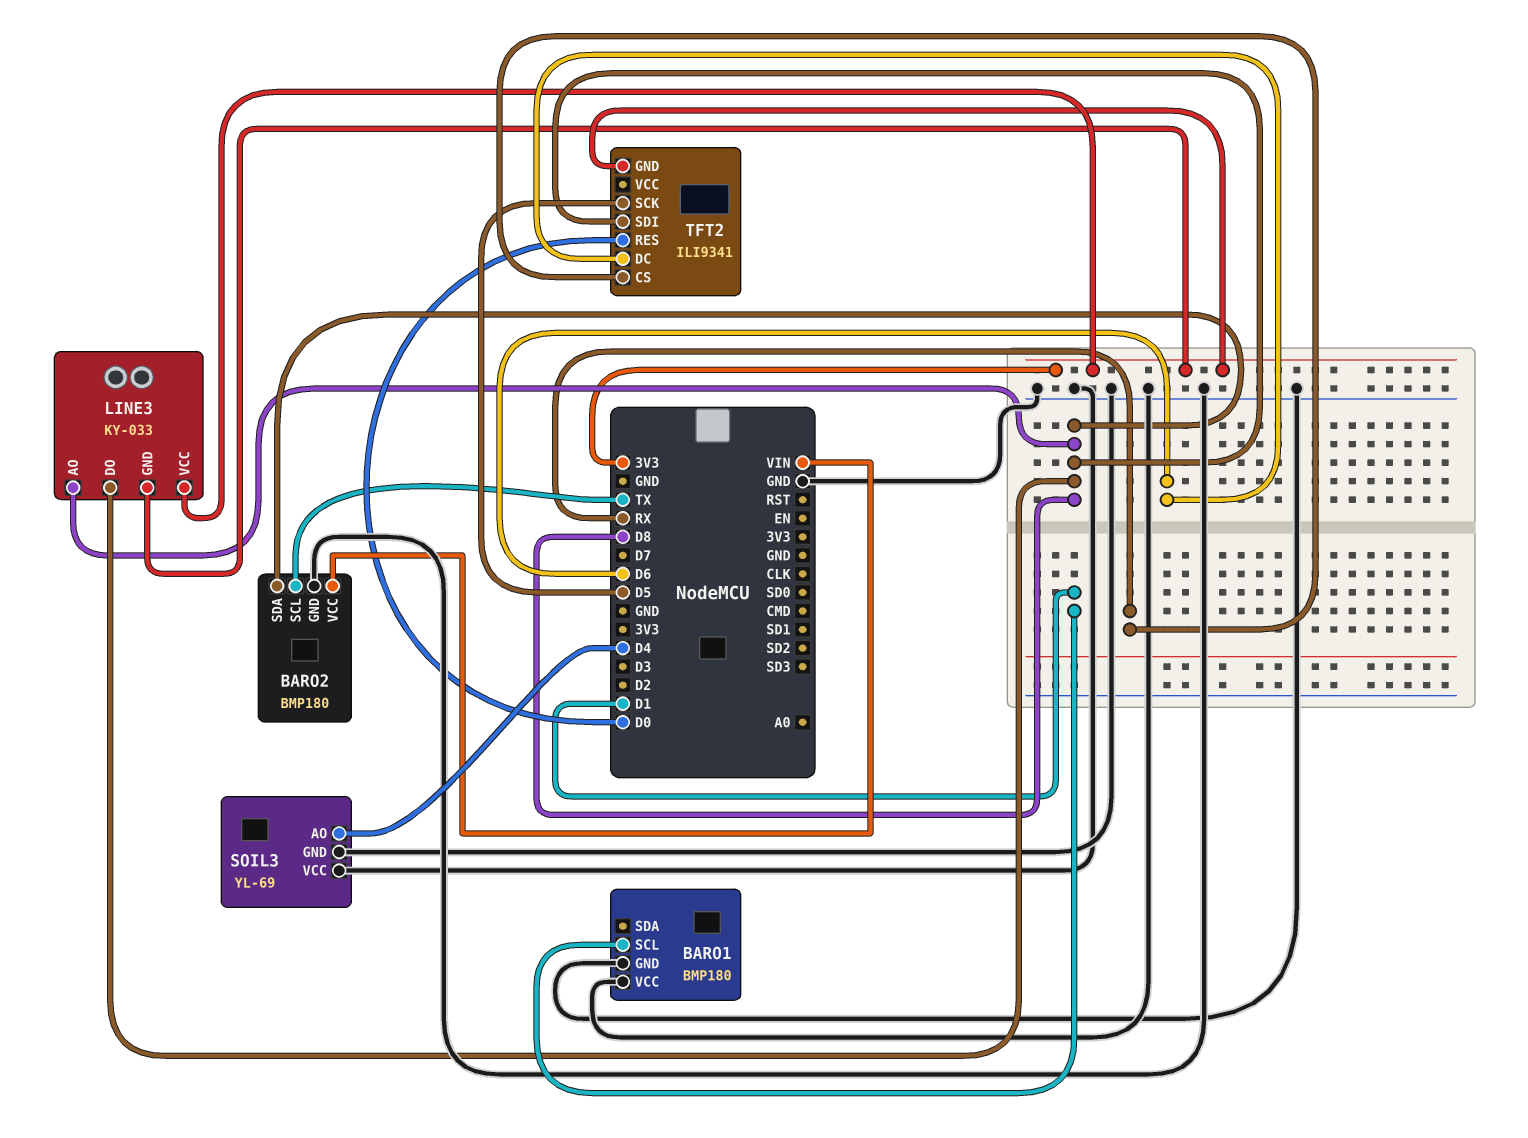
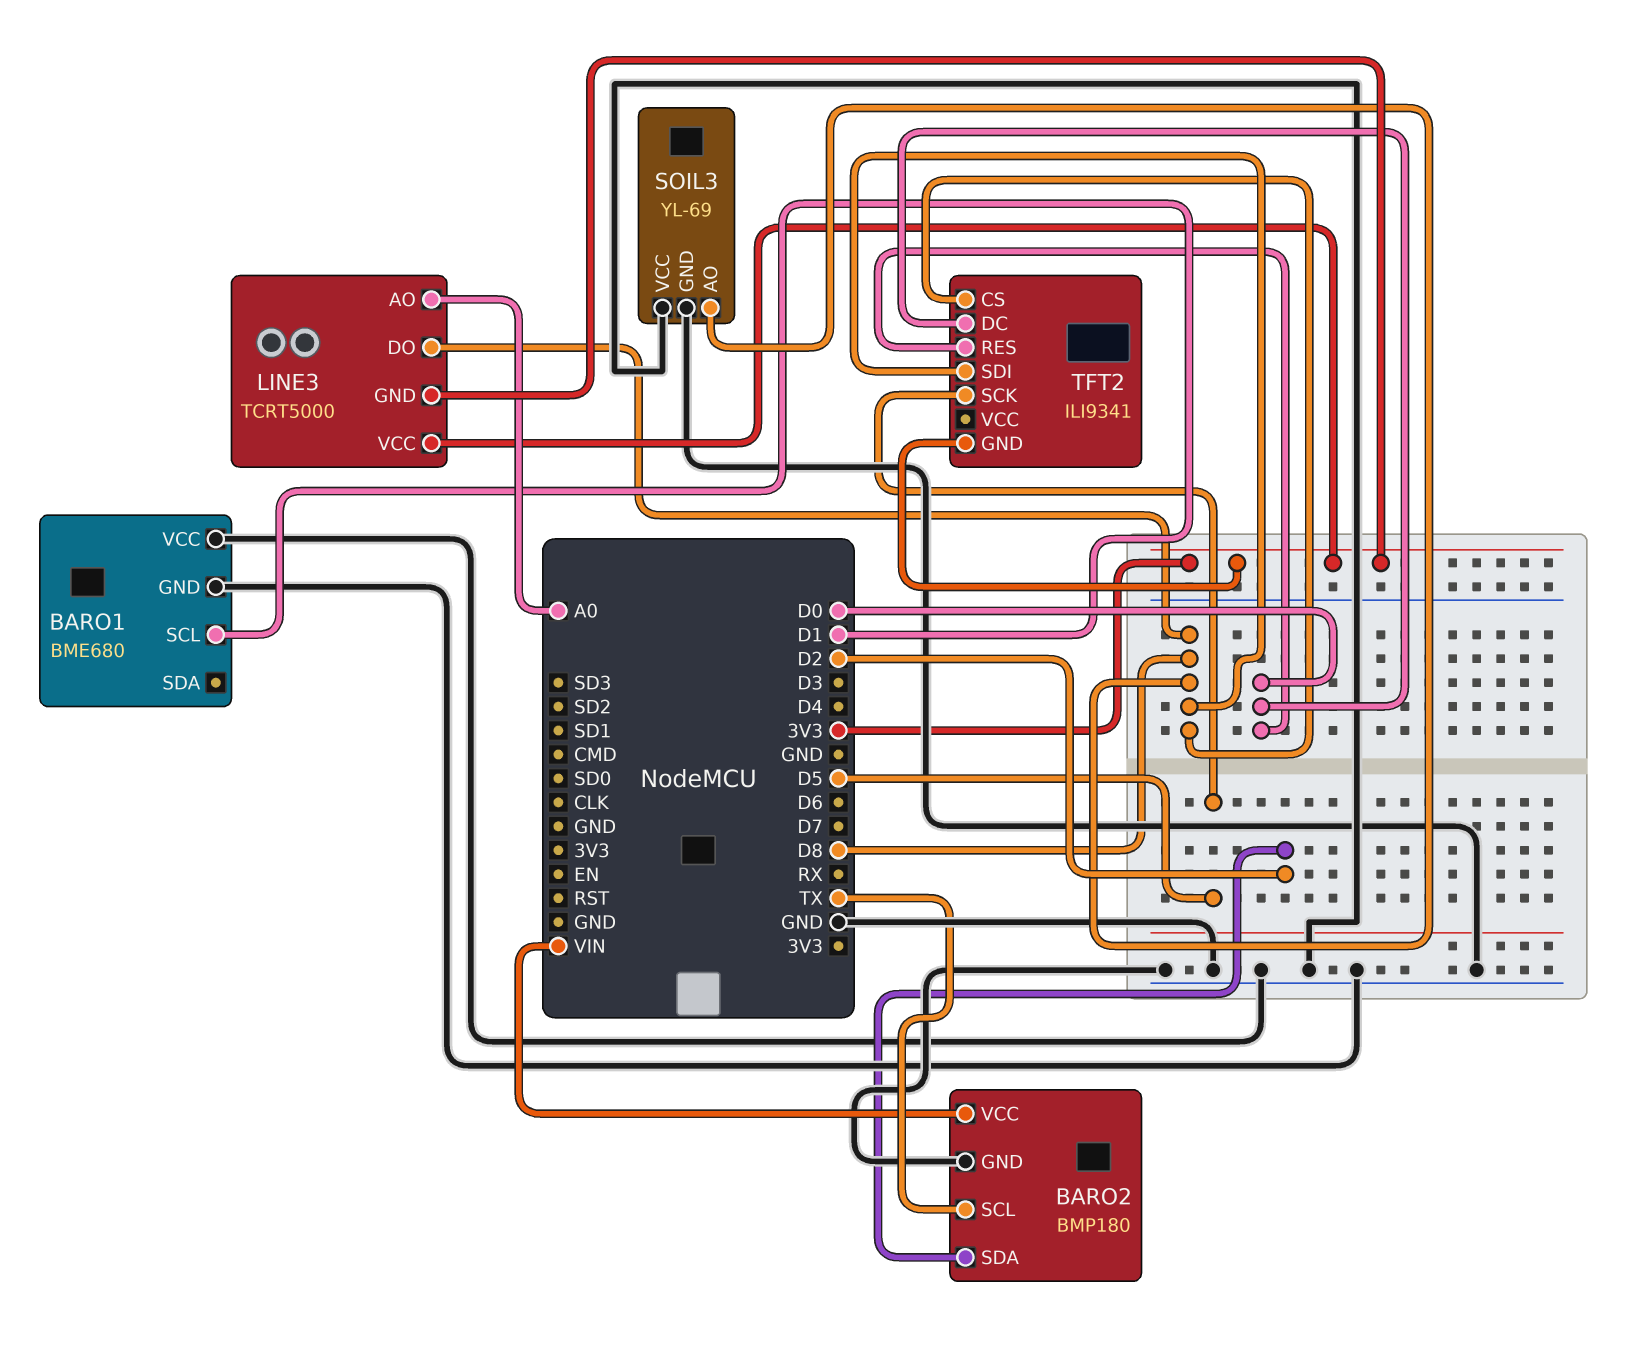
BARO1: BMP180 -> BME680
BARO2 pin SDA: D8 -> D2
LINE3: KY-033 -> TCRT5000
LINE3 pin AO: D8 -> A0
SOIL3 pin AO: D4 -> D8
TFT2 pin CS: RX -> D8
TFT2 pin DC: D6 -> D0

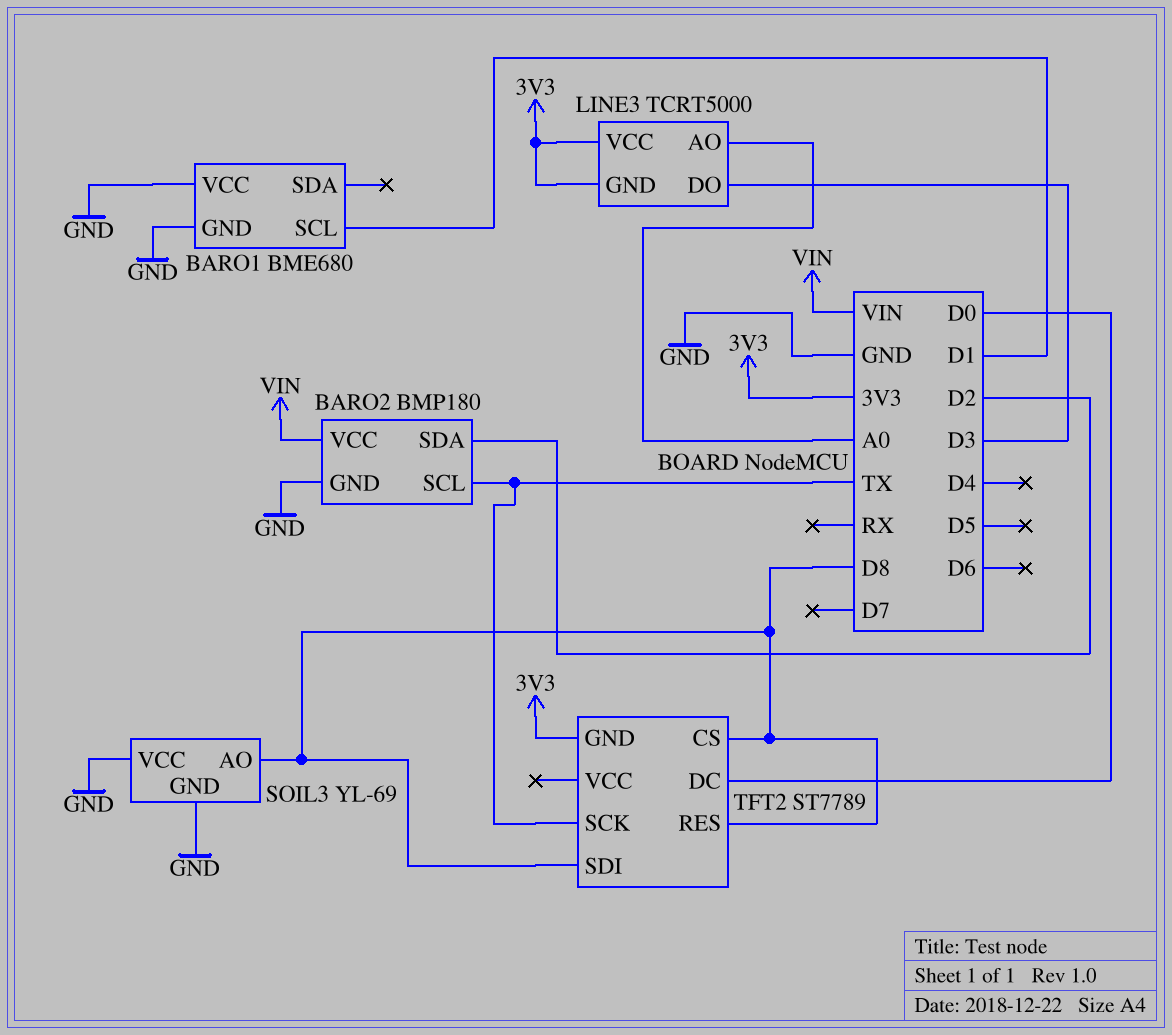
LINE3 pin DO: D8 -> D3
TFT2: ILI9341 -> ST7789
TFT2 pin RES: D0 -> D8
TFT2 pin SCK: D5 -> TX

